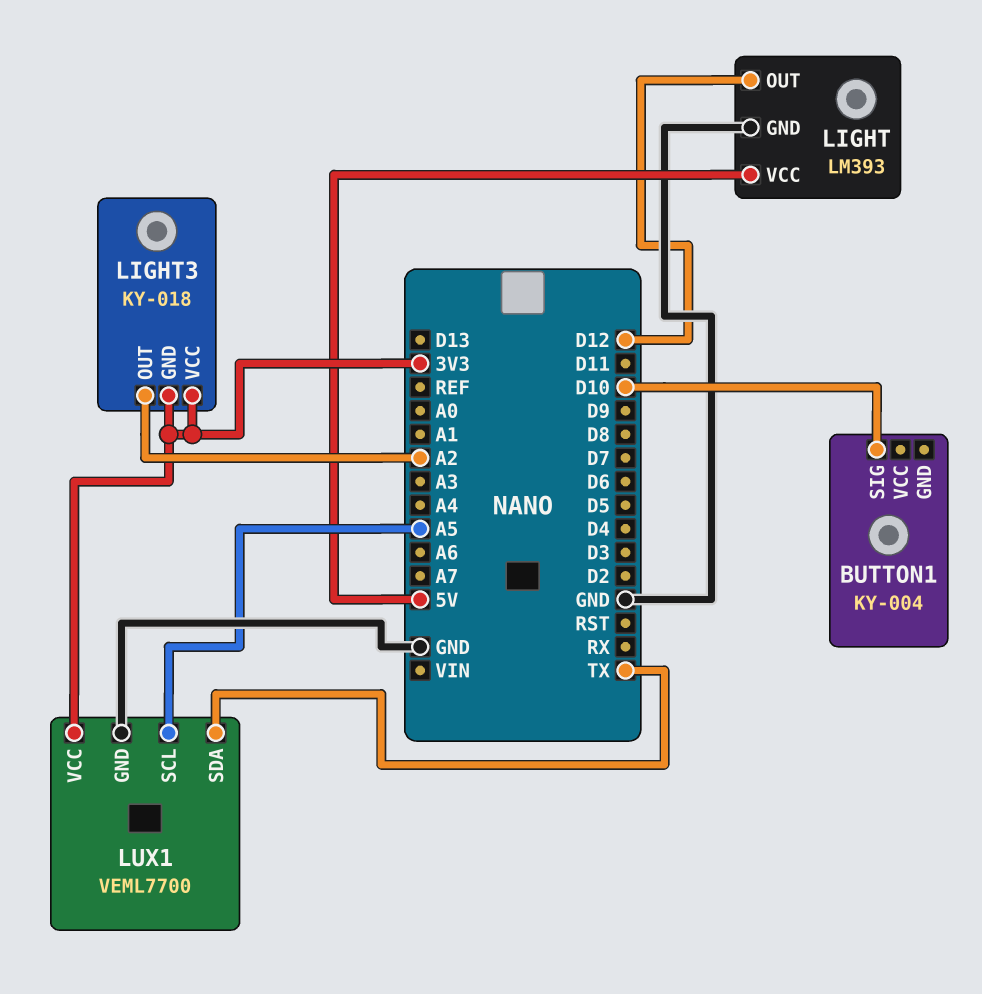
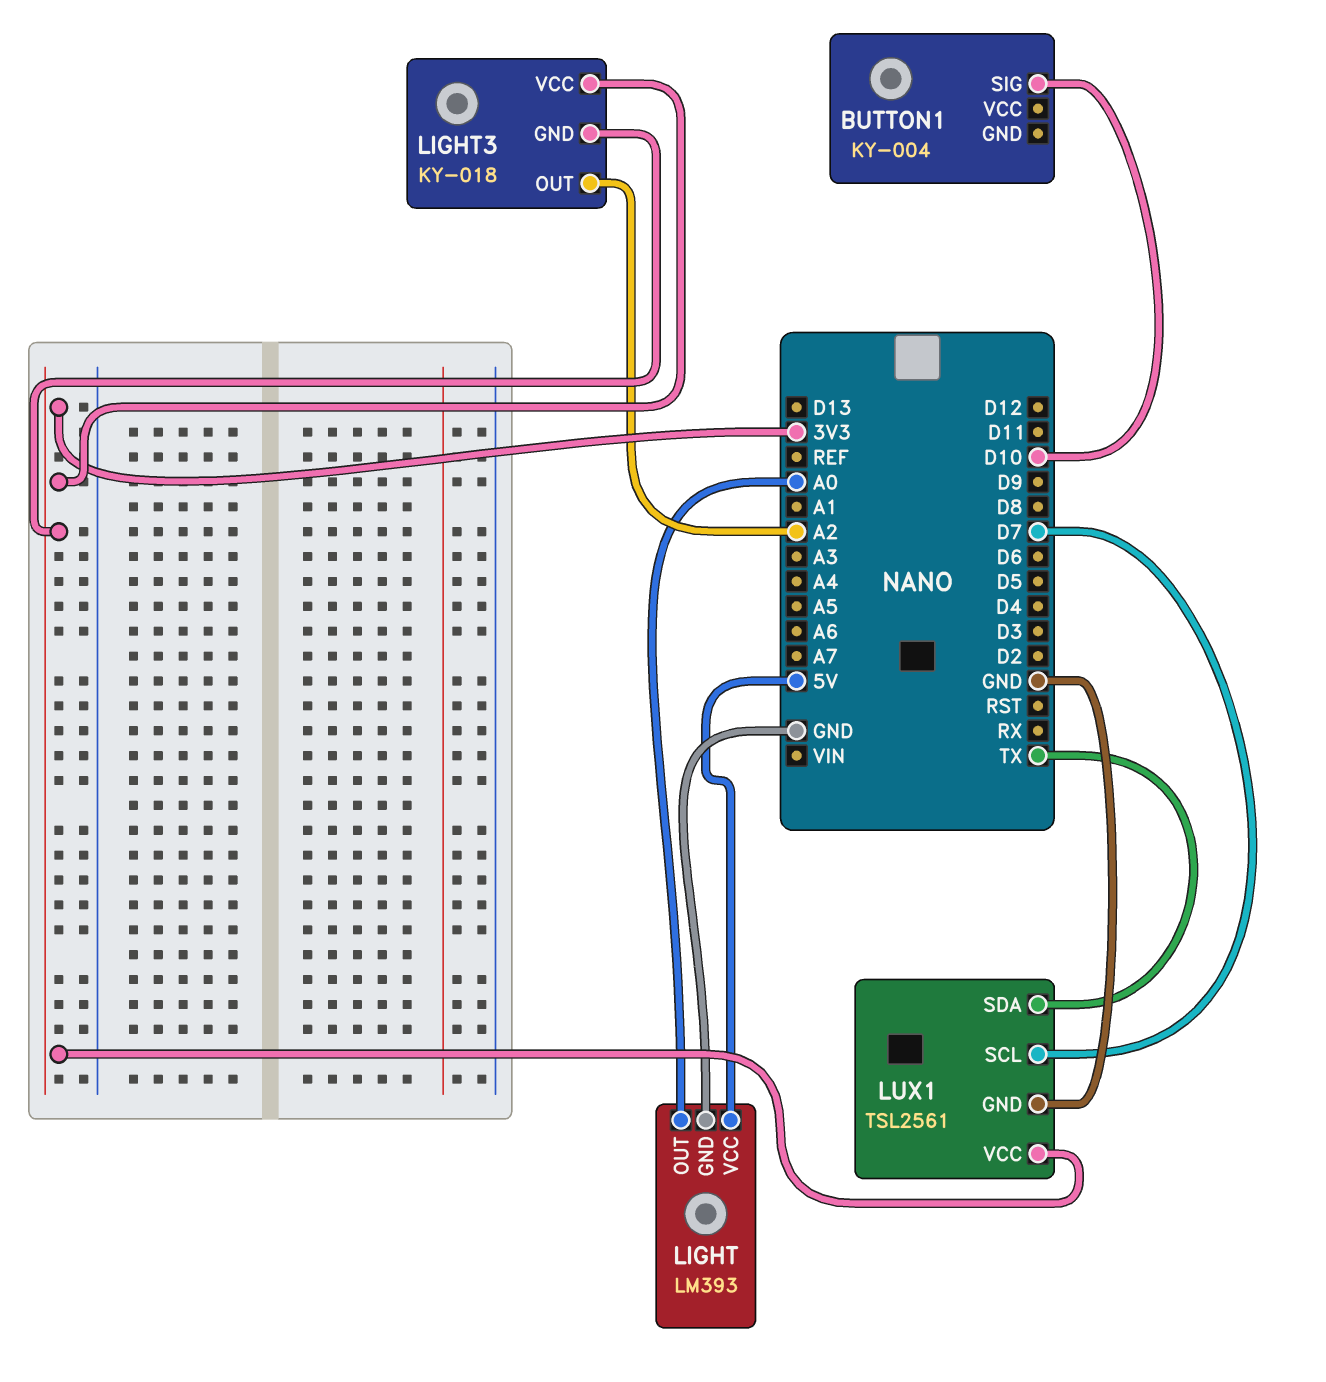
LIGHT pin OUT: D12 -> A0
LUX1: VEML7700 -> TSL2561
LUX1 pin SCL: A5 -> D7

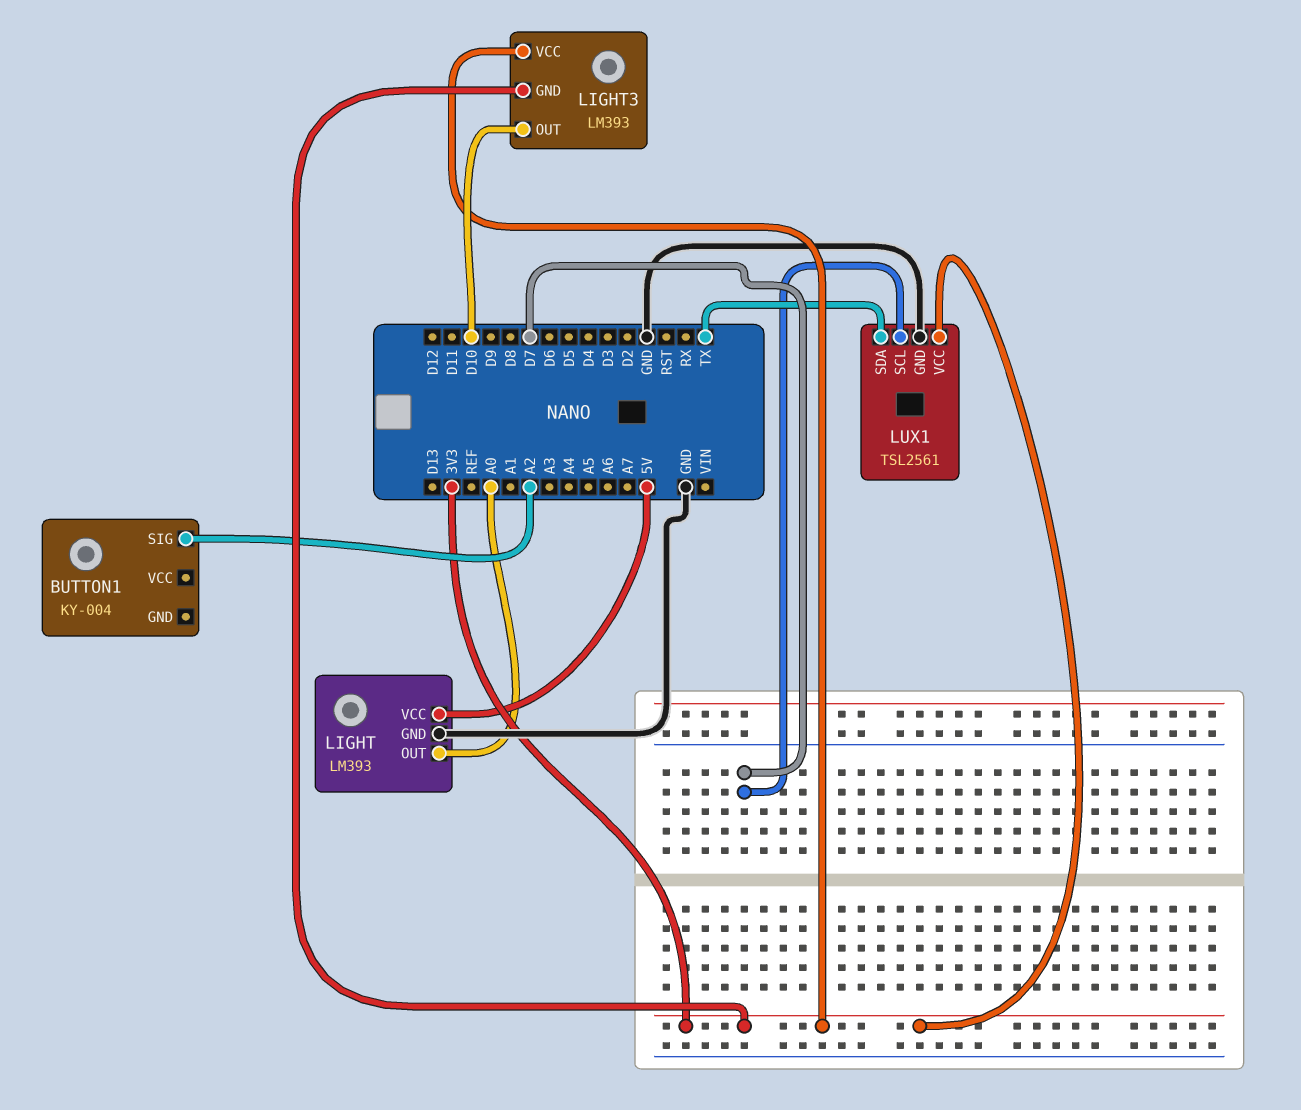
BUTTON1 pin SIG: D10 -> A2
LIGHT3: KY-018 -> LM393
LIGHT3 pin OUT: A2 -> D10

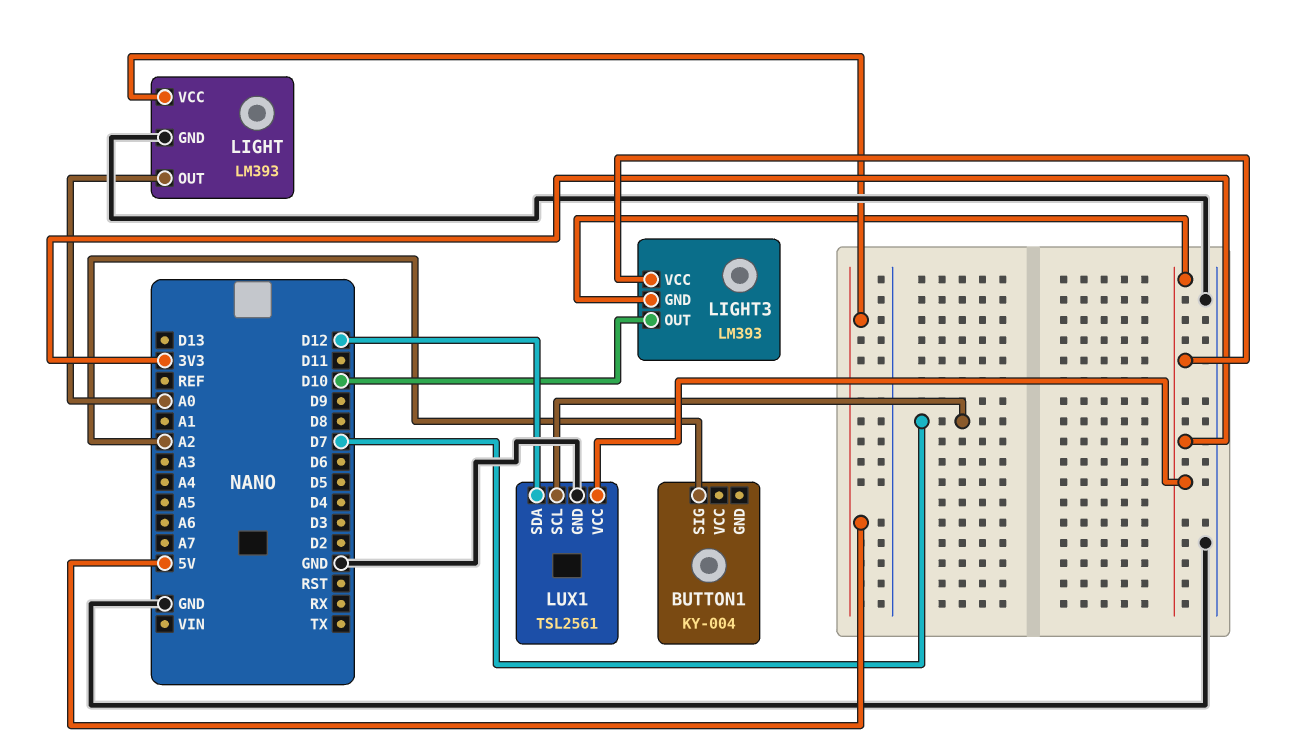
LUX1 pin SDA: TX -> D12

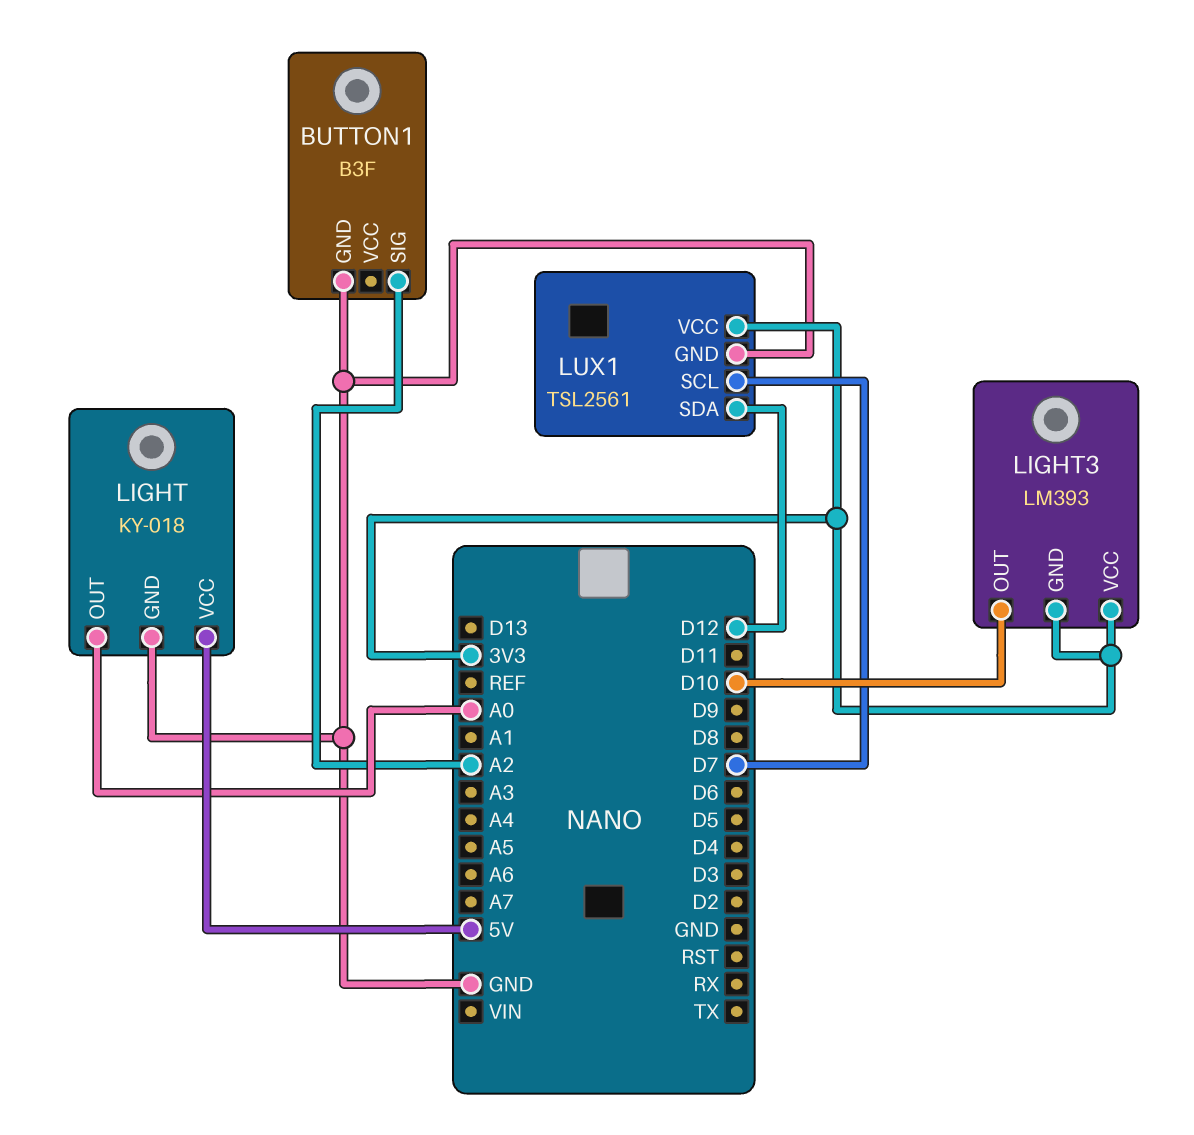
BUTTON1: KY-004 -> B3F
BUTTON1 pin GND: none -> GND
LIGHT: LM393 -> KY-018

